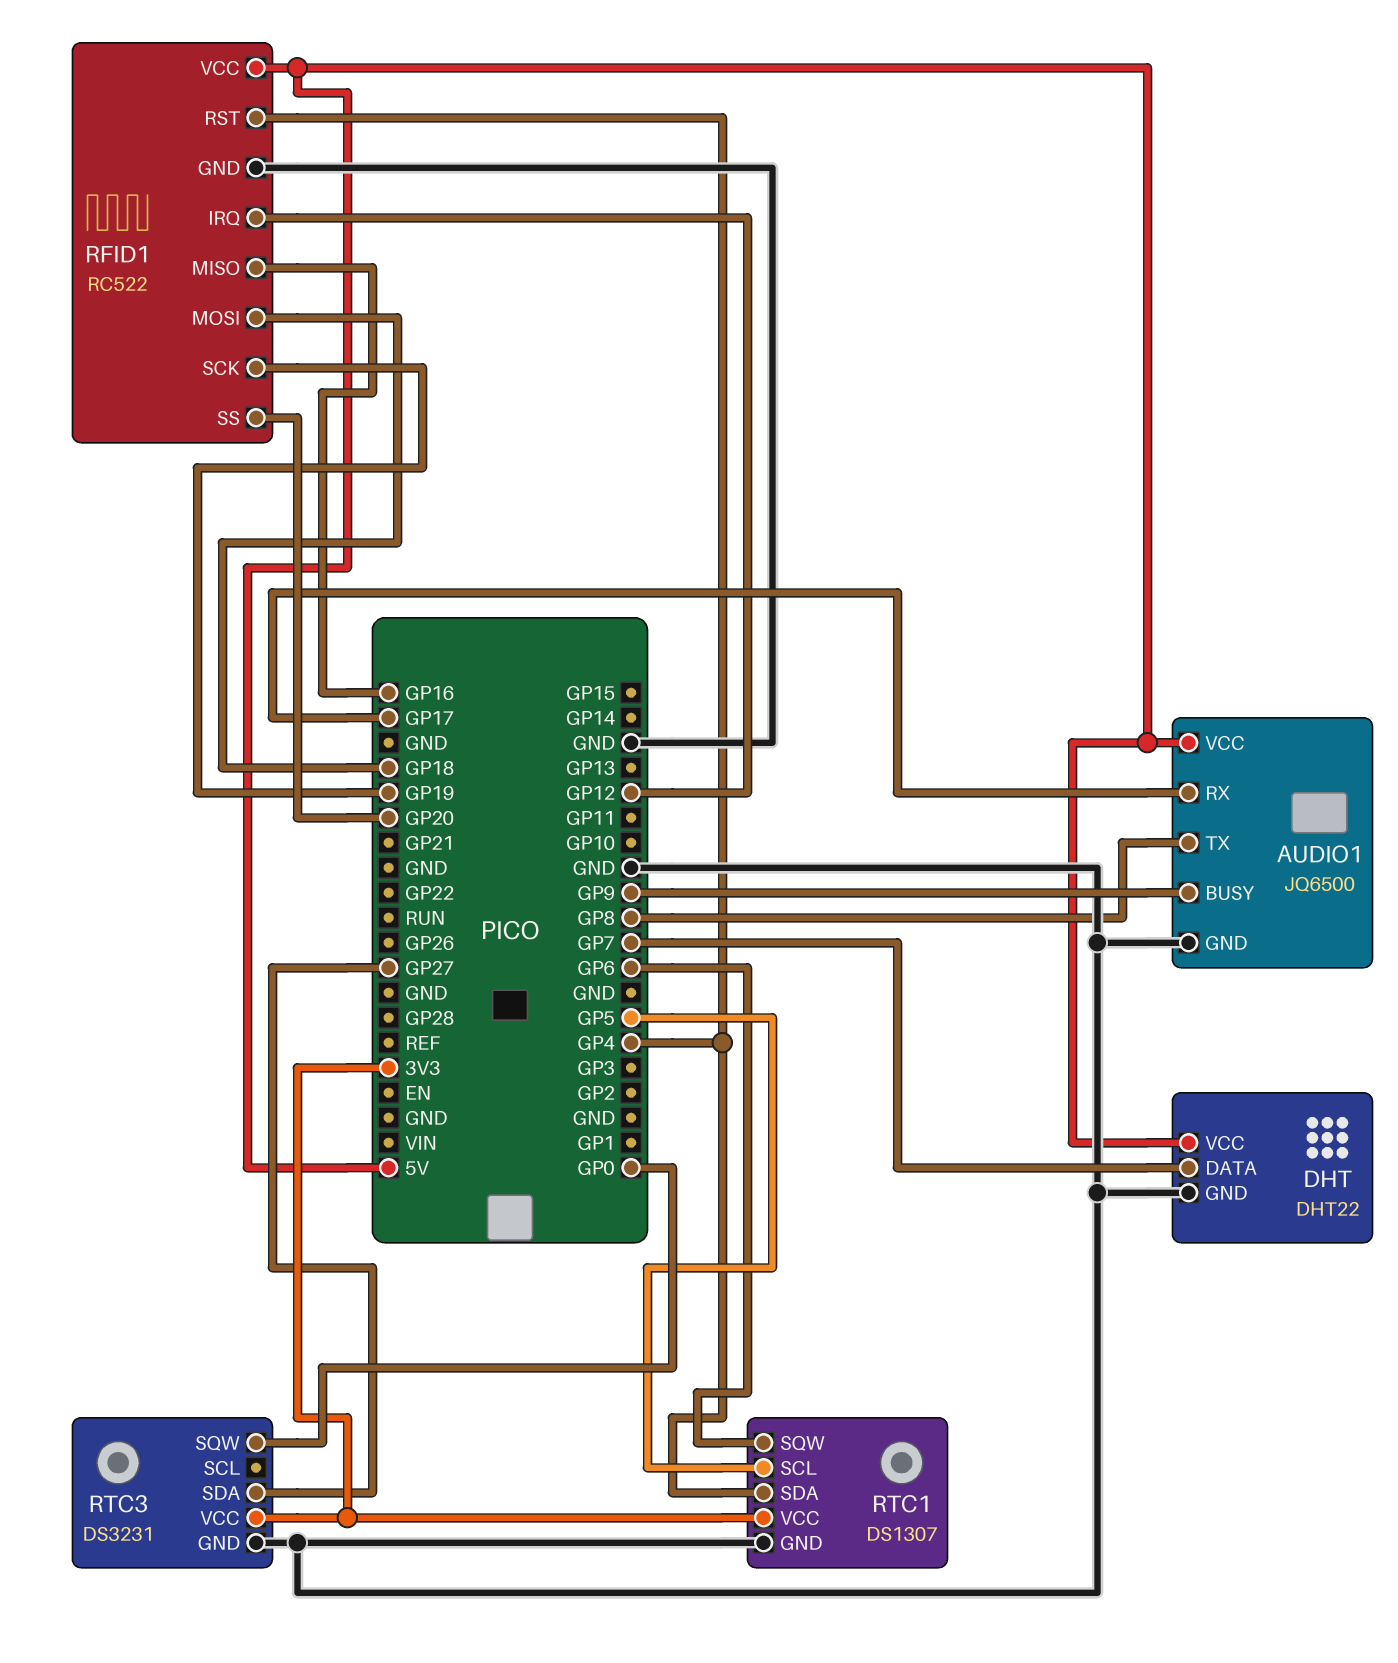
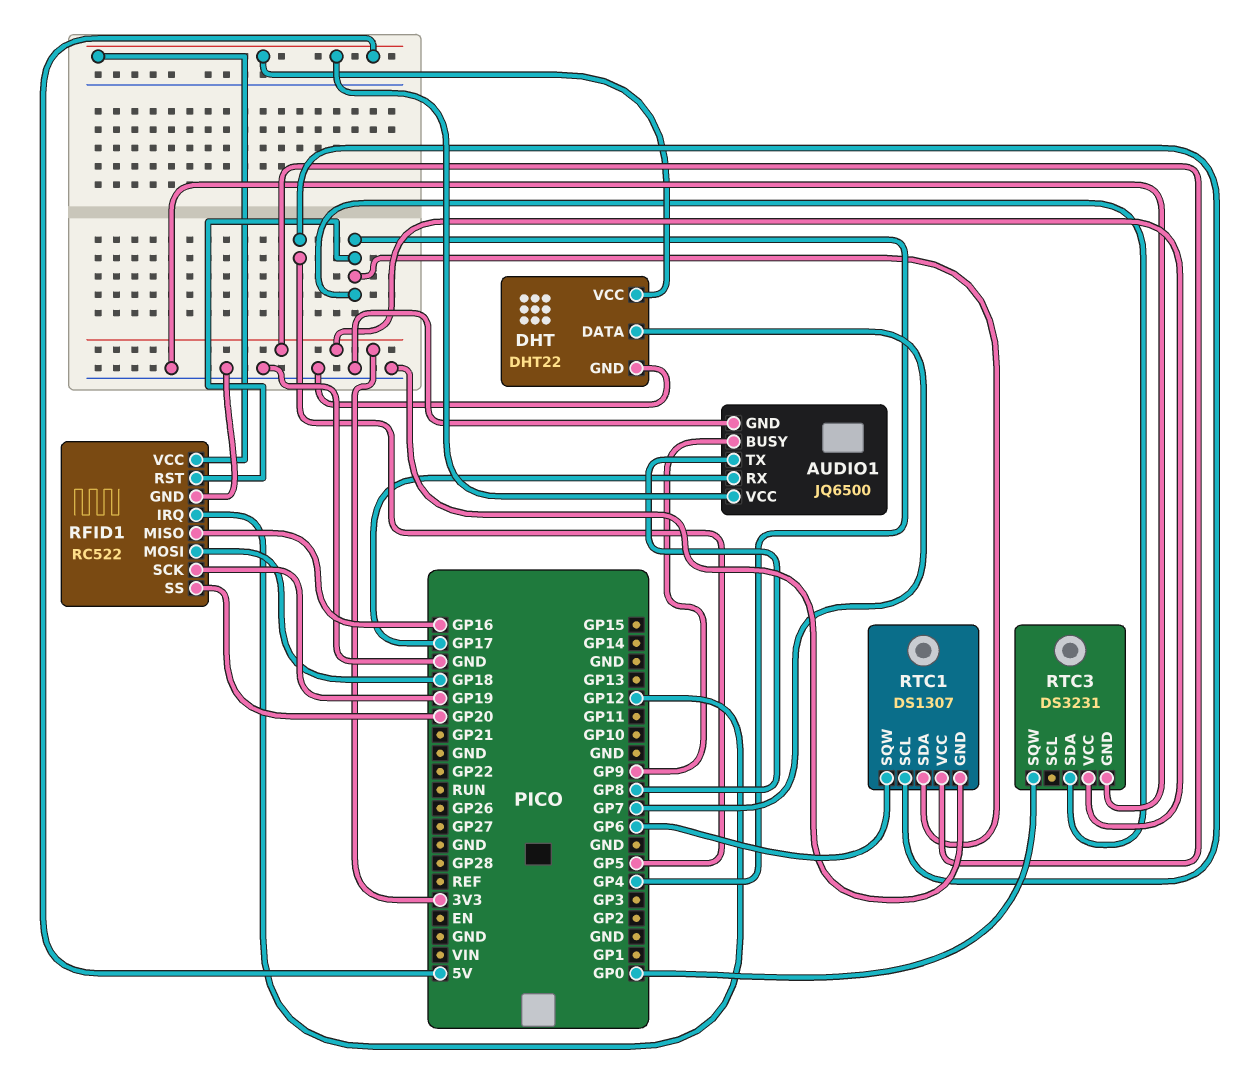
RTC3 pin SDA: GP27 -> GP4

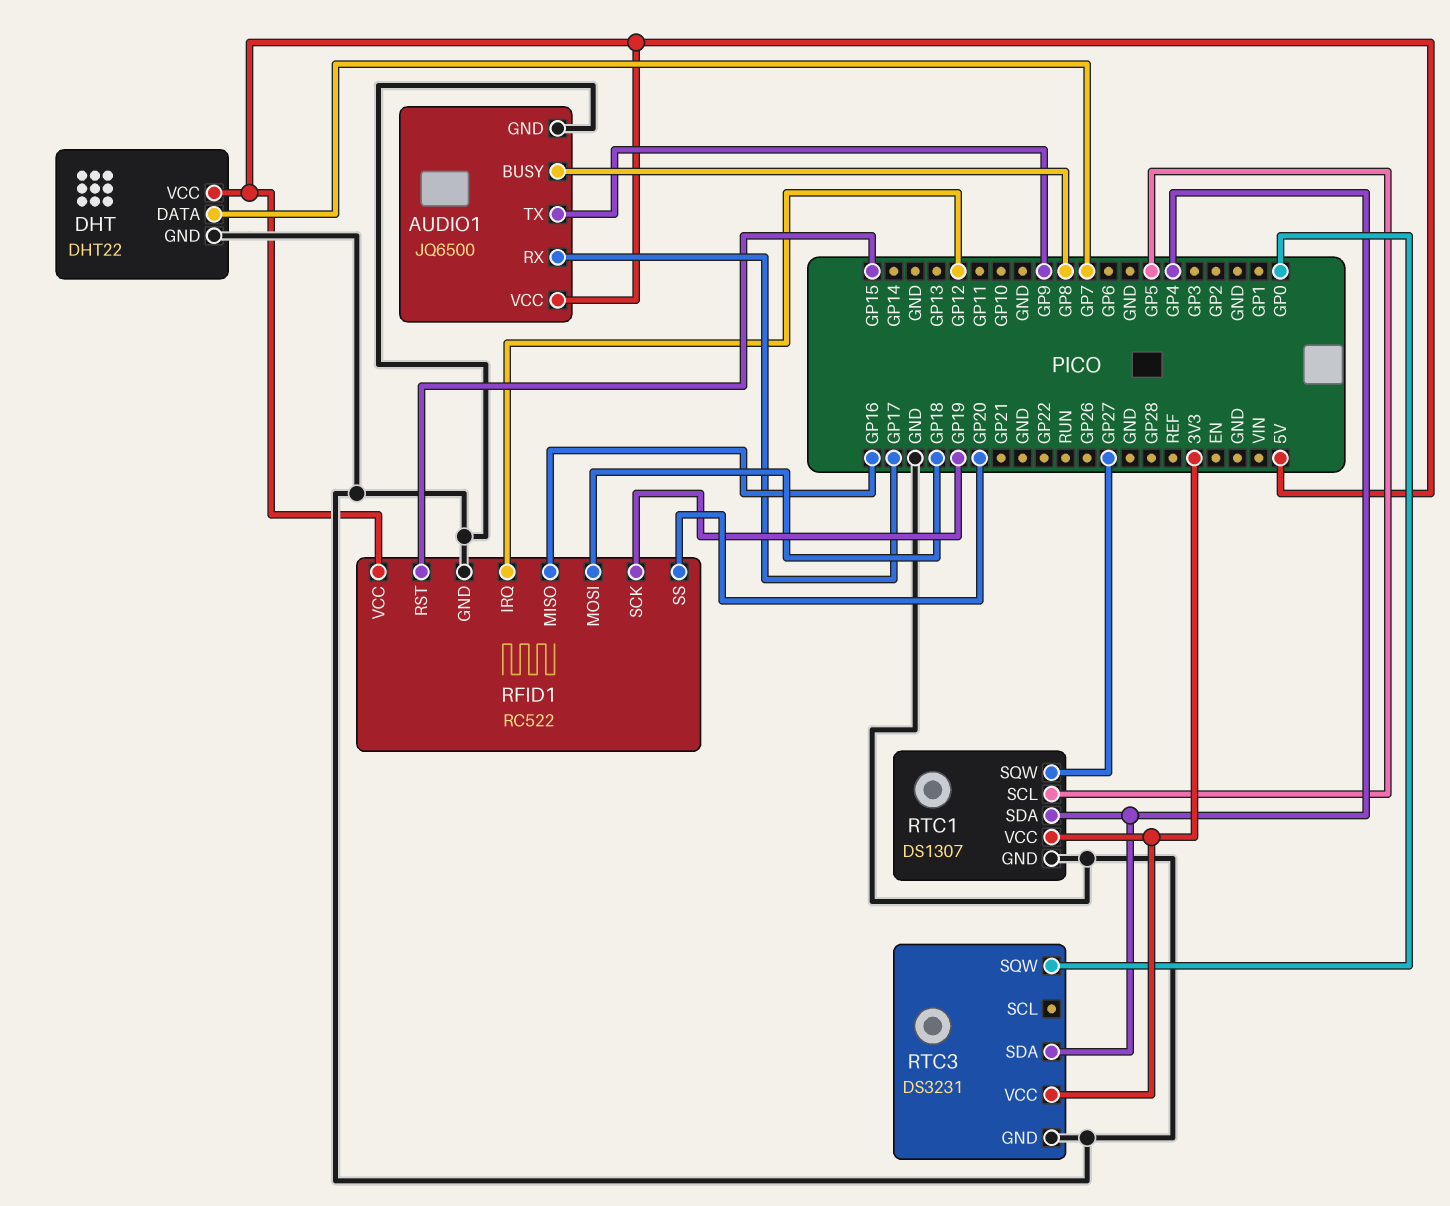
AUDIO1 pin BUSY: GP9 -> GP8
AUDIO1 pin TX: GP8 -> GP9
RFID1 pin RST: GP4 -> GP15
RTC1 pin SQW: GP6 -> GP27

